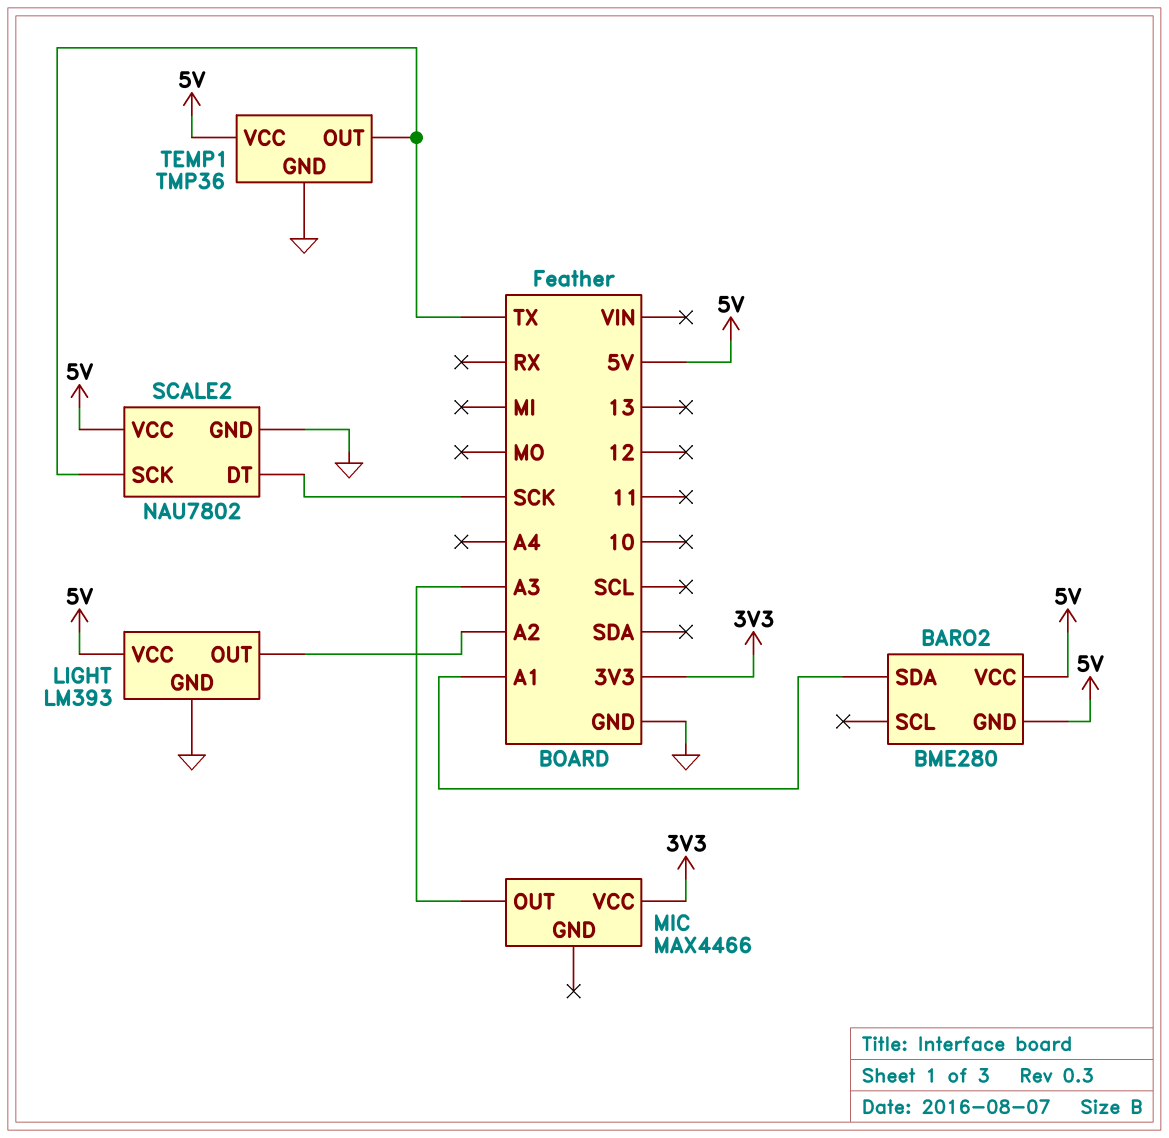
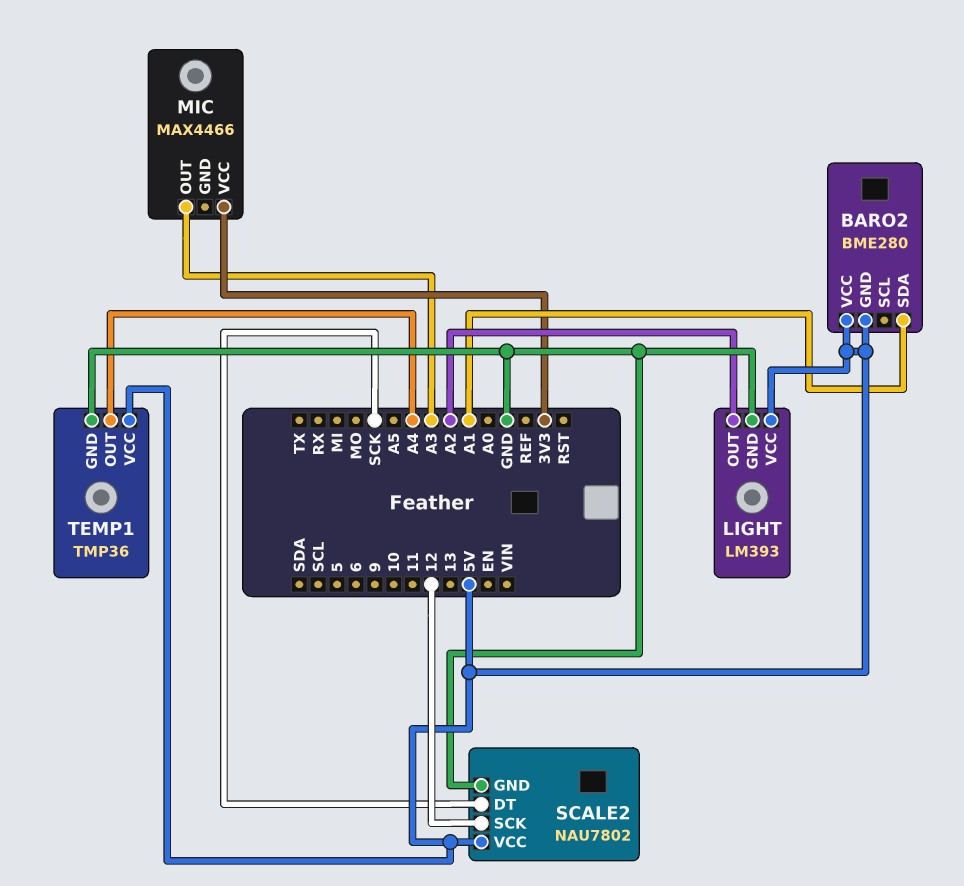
SCALE2 pin SCK: TX -> 12
TEMP1 pin OUT: TX -> A4

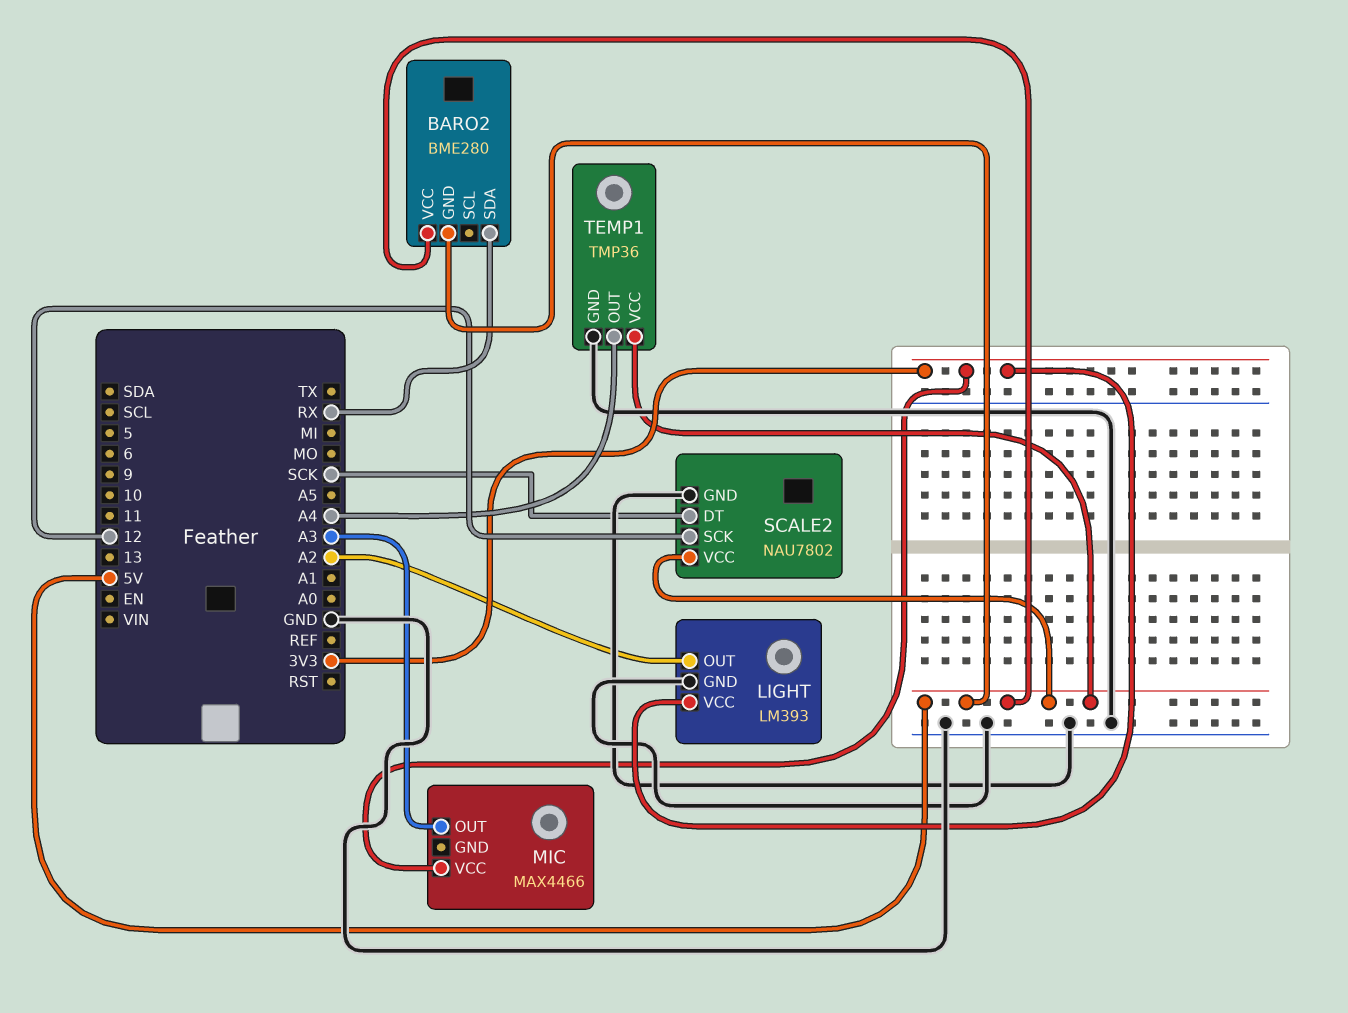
BARO2 pin SDA: A1 -> RX
LIGHT pin VCC: 5V -> 3V3

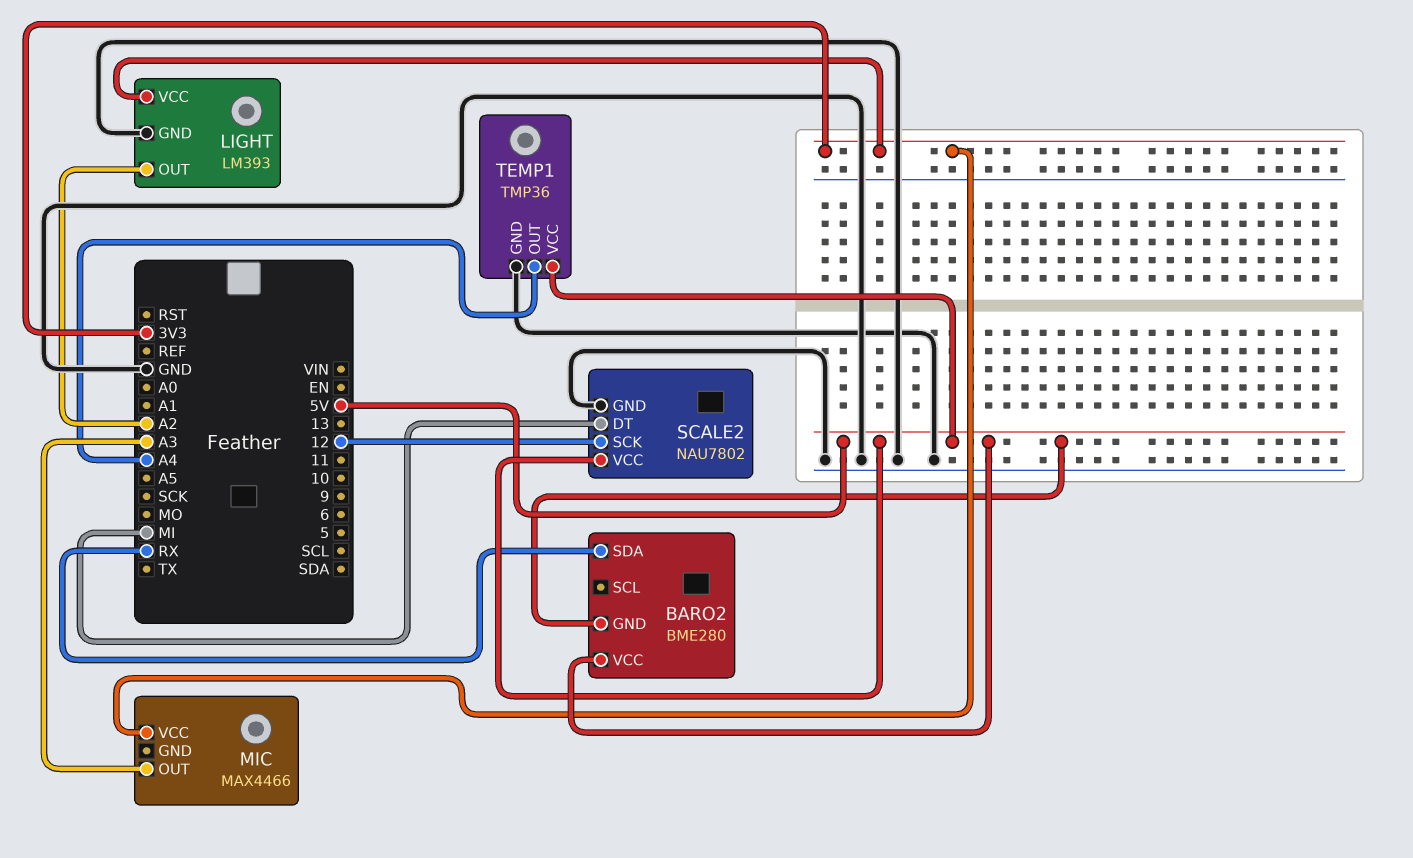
SCALE2 pin DT: SCK -> MI

